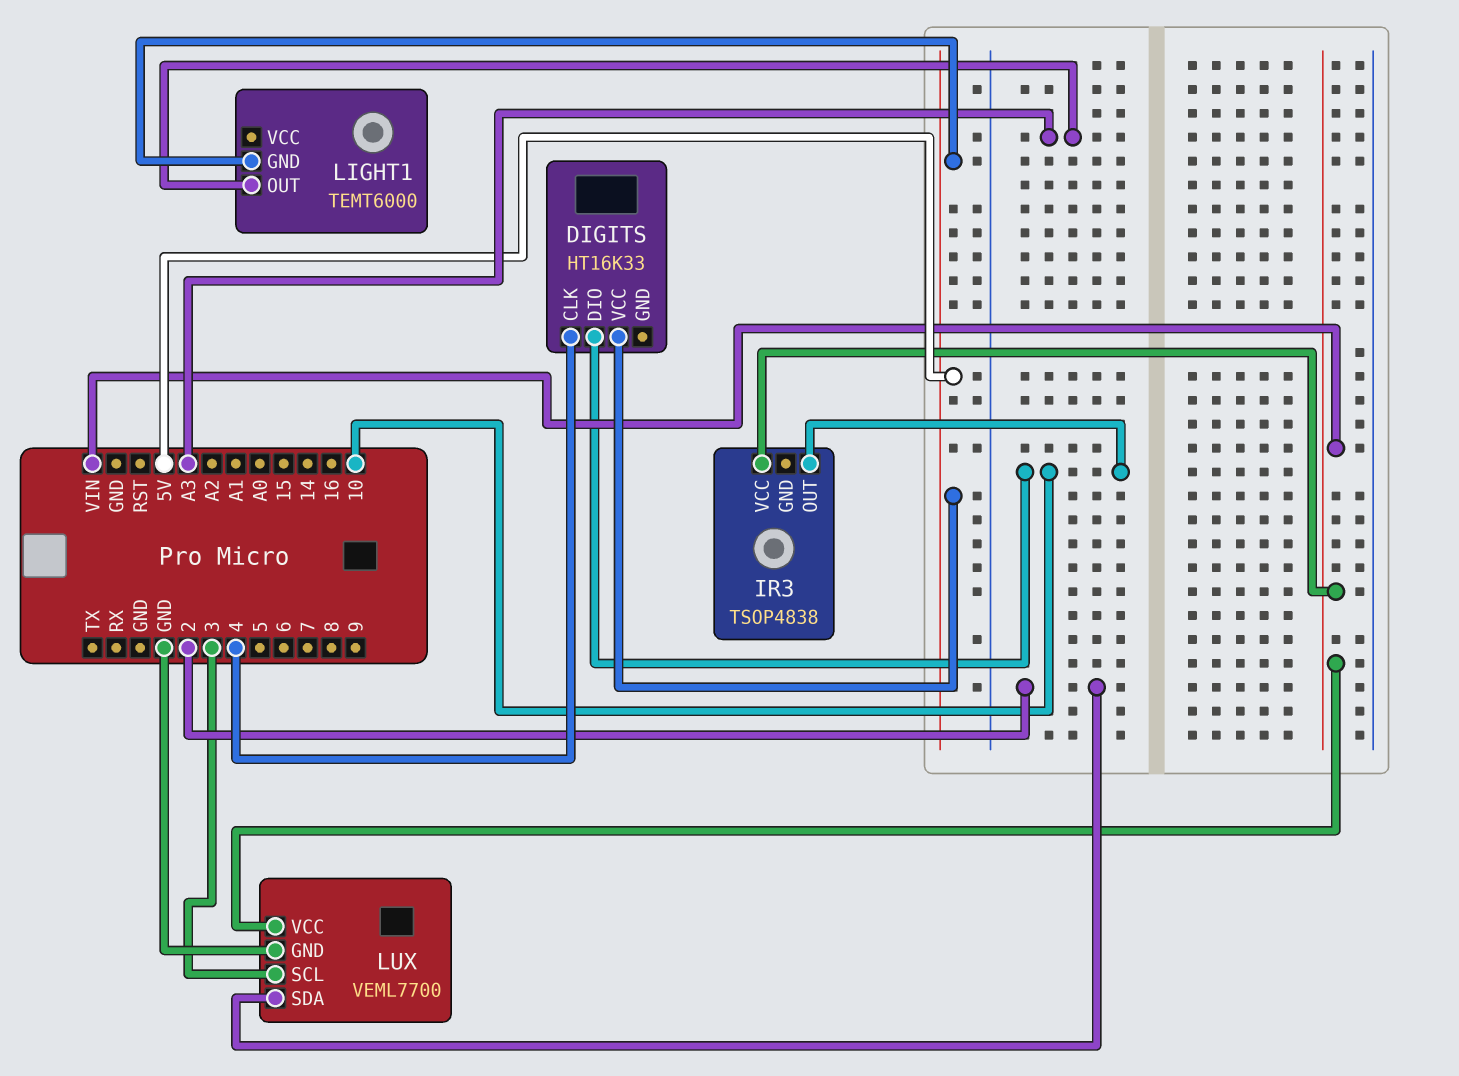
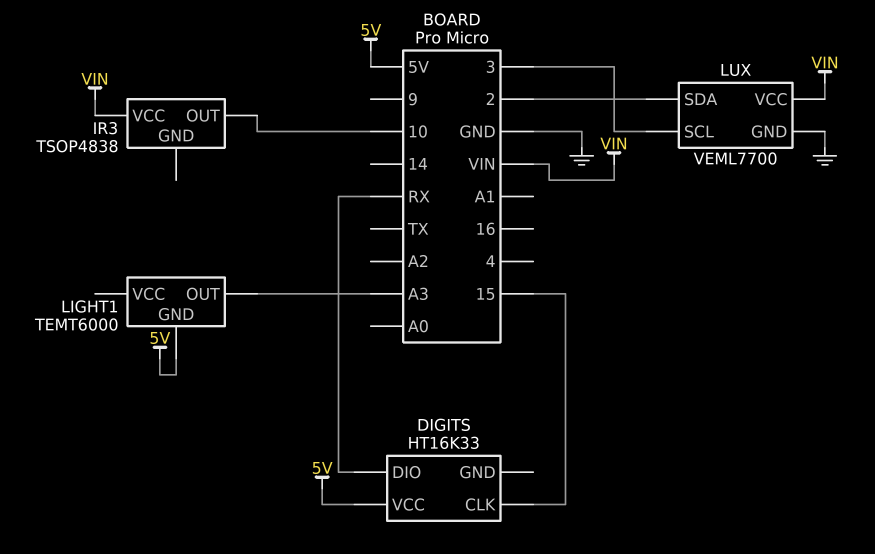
DIGITS pin CLK: 4 -> 15
DIGITS pin DIO: 10 -> RX

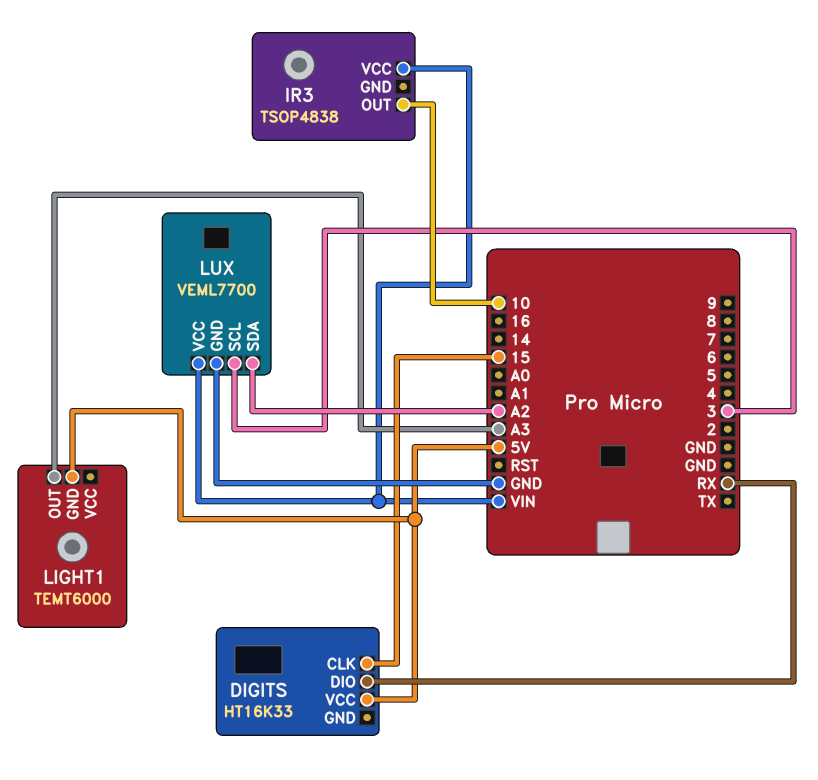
LUX pin SDA: 2 -> A2

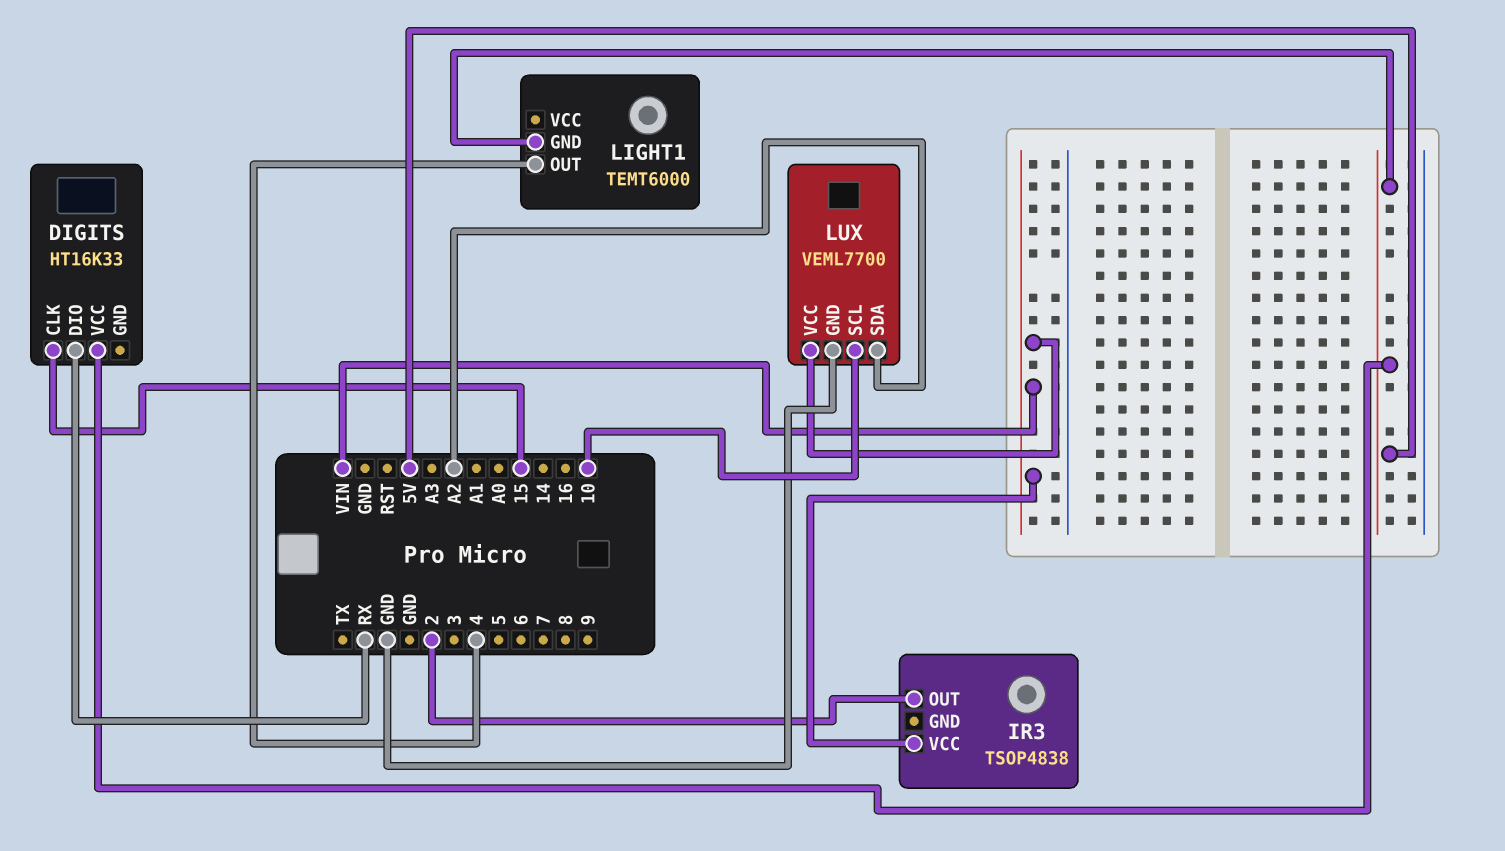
IR3 pin OUT: 10 -> 2
LIGHT1 pin OUT: A3 -> 4
LUX pin SCL: 3 -> 10

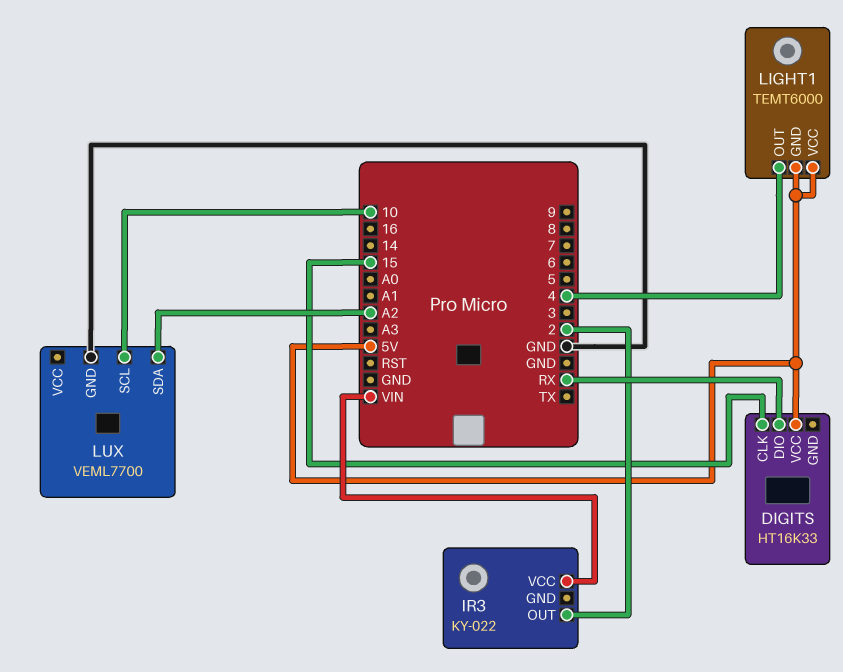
IR3: TSOP4838 -> KY-022
LIGHT1 pin VCC: none -> 5V
LUX pin VCC: VIN -> none

